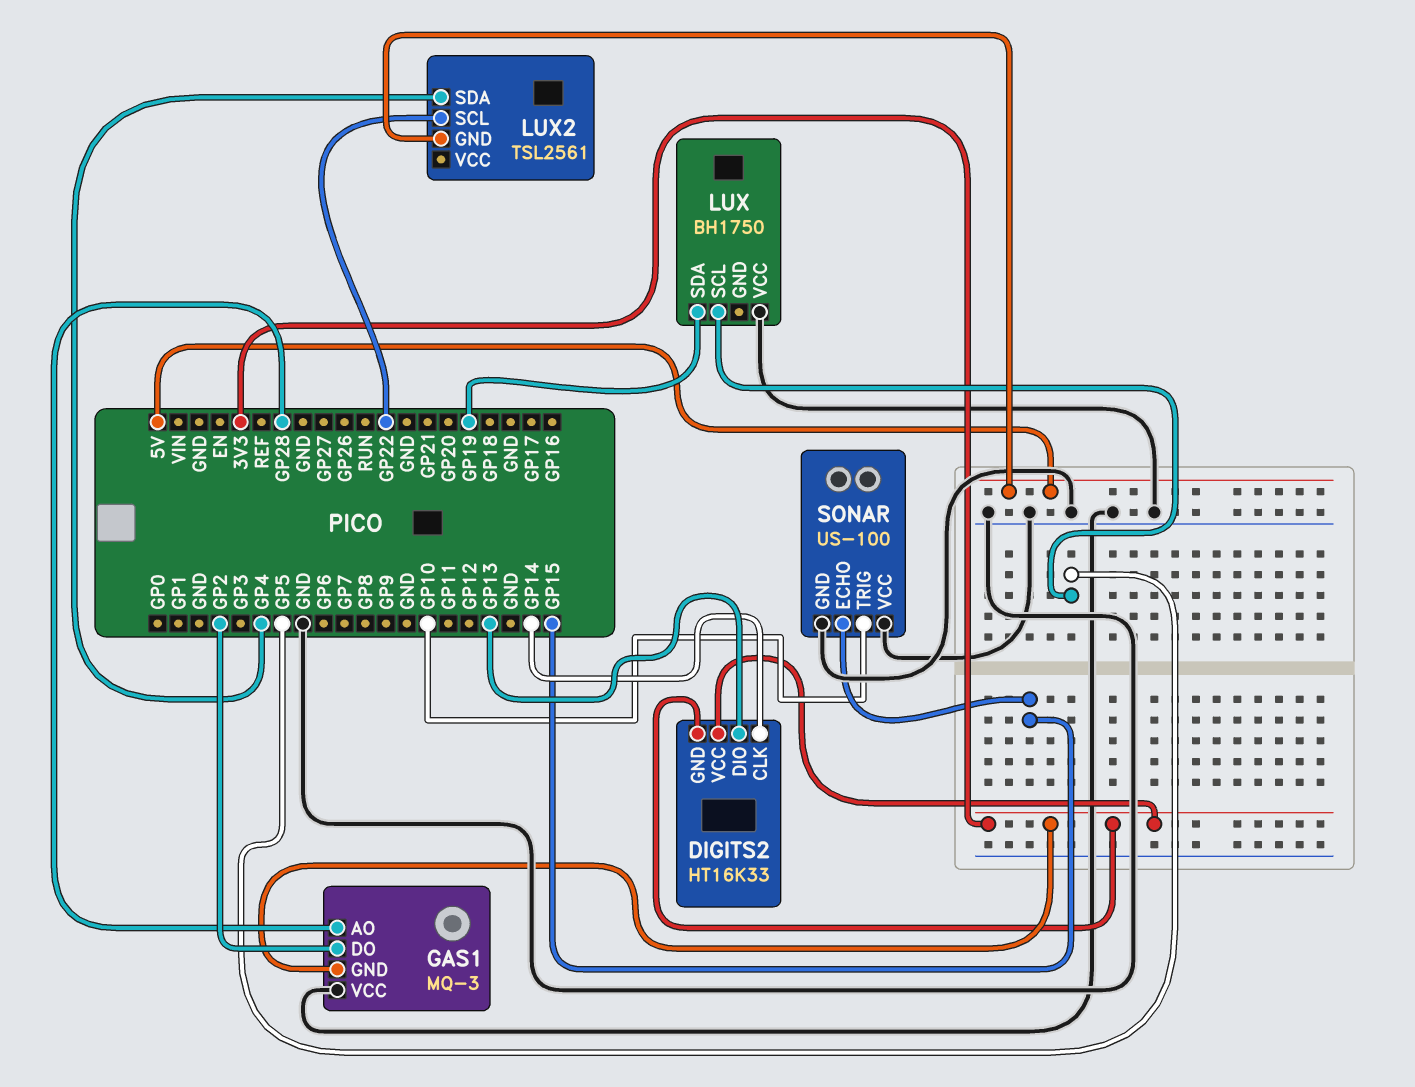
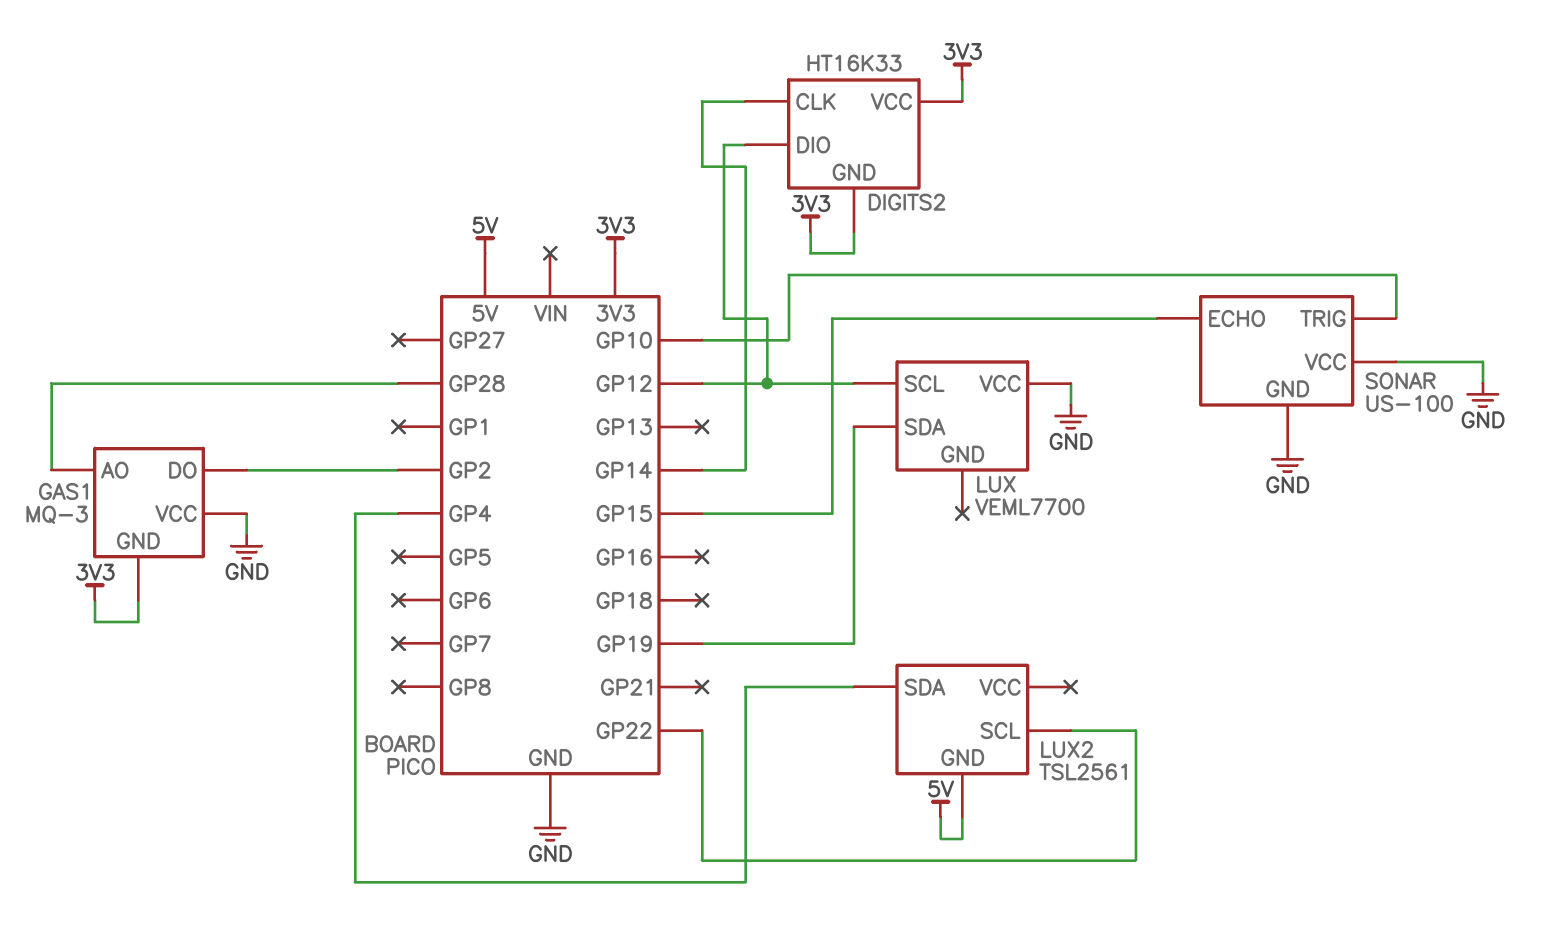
DIGITS2 pin DIO: GP13 -> GP12
LUX: BH1750 -> VEML7700
LUX pin SCL: GP5 -> GP12

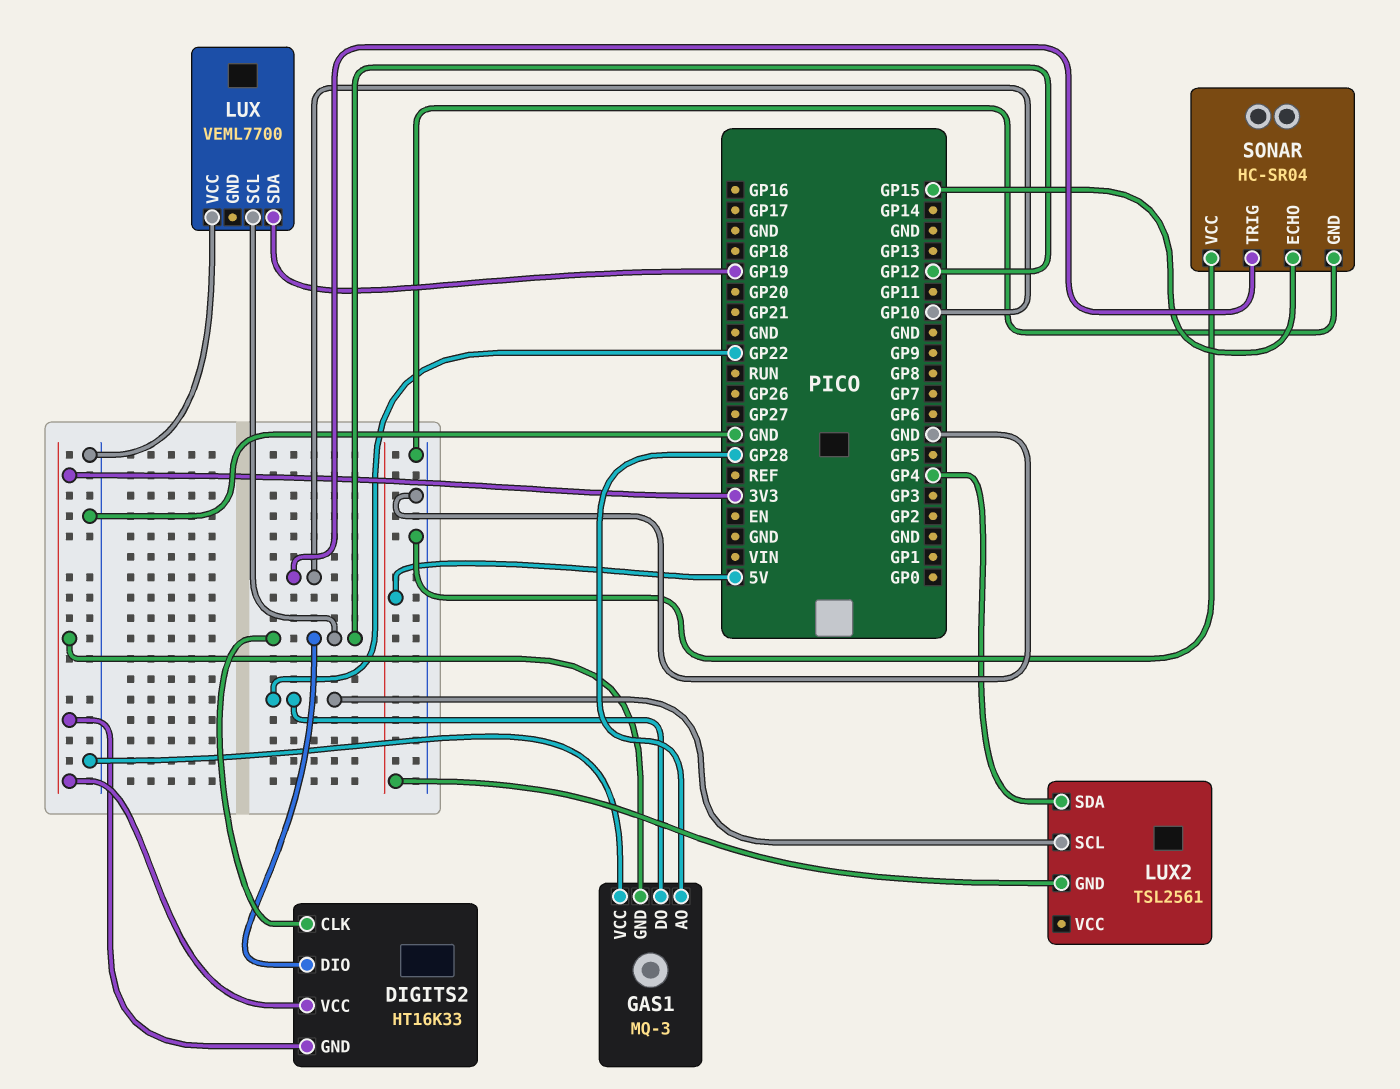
DIGITS2 pin CLK: GP14 -> GP12
GAS1 pin DO: GP2 -> GP22
SONAR: US-100 -> HC-SR04

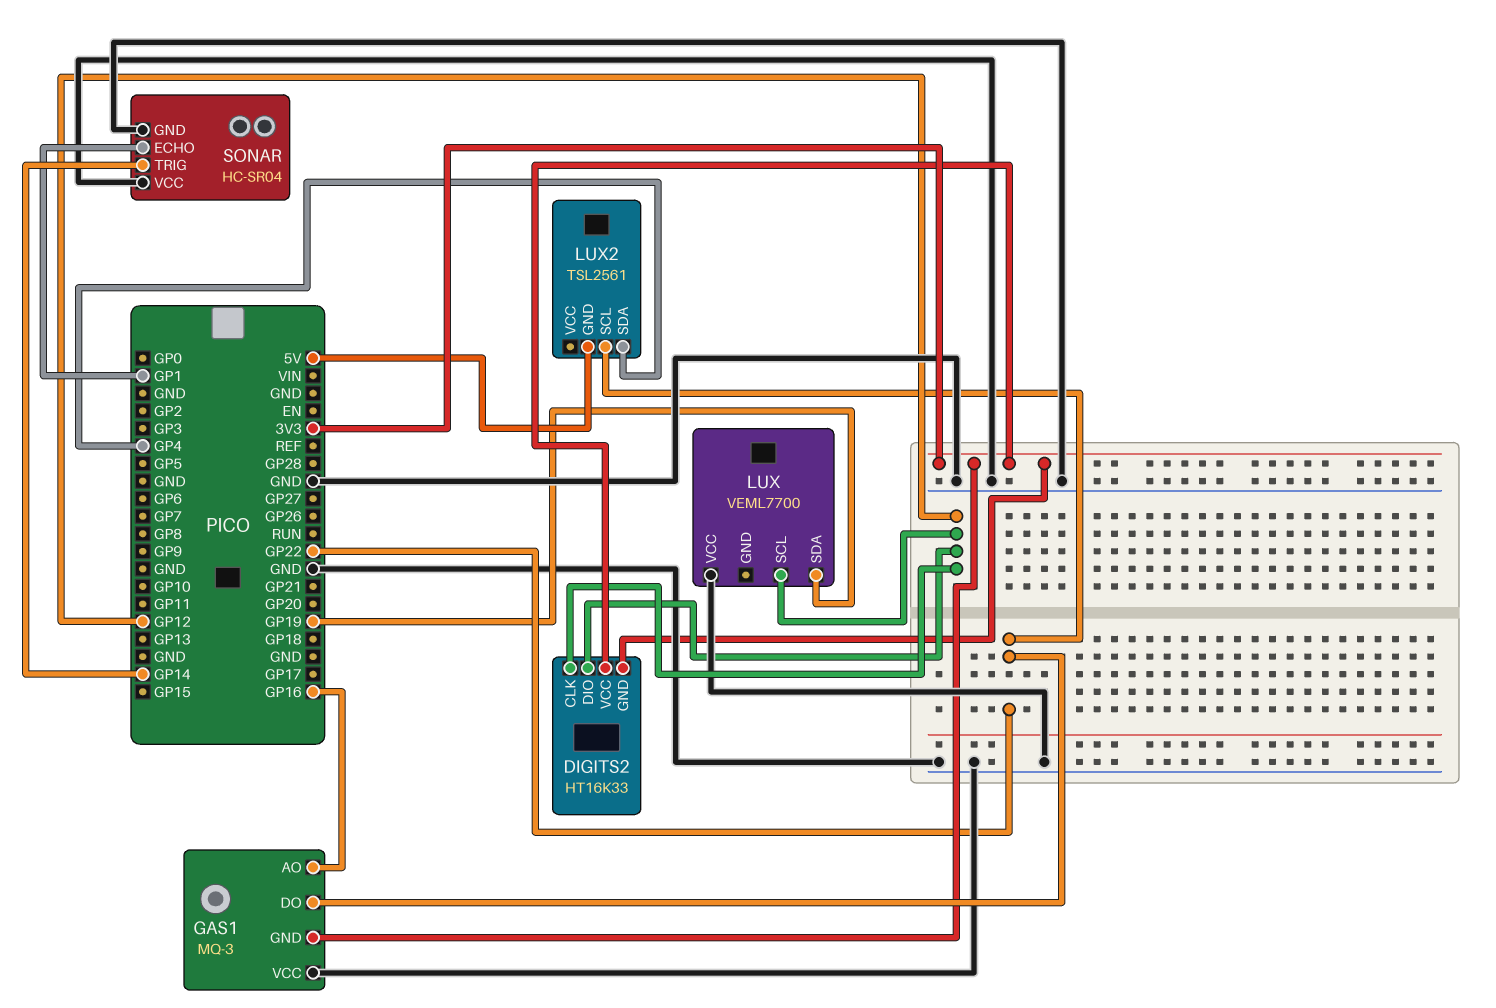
GAS1 pin AO: GP28 -> GP16
SONAR pin ECHO: GP15 -> GP1
SONAR pin TRIG: GP10 -> GP14

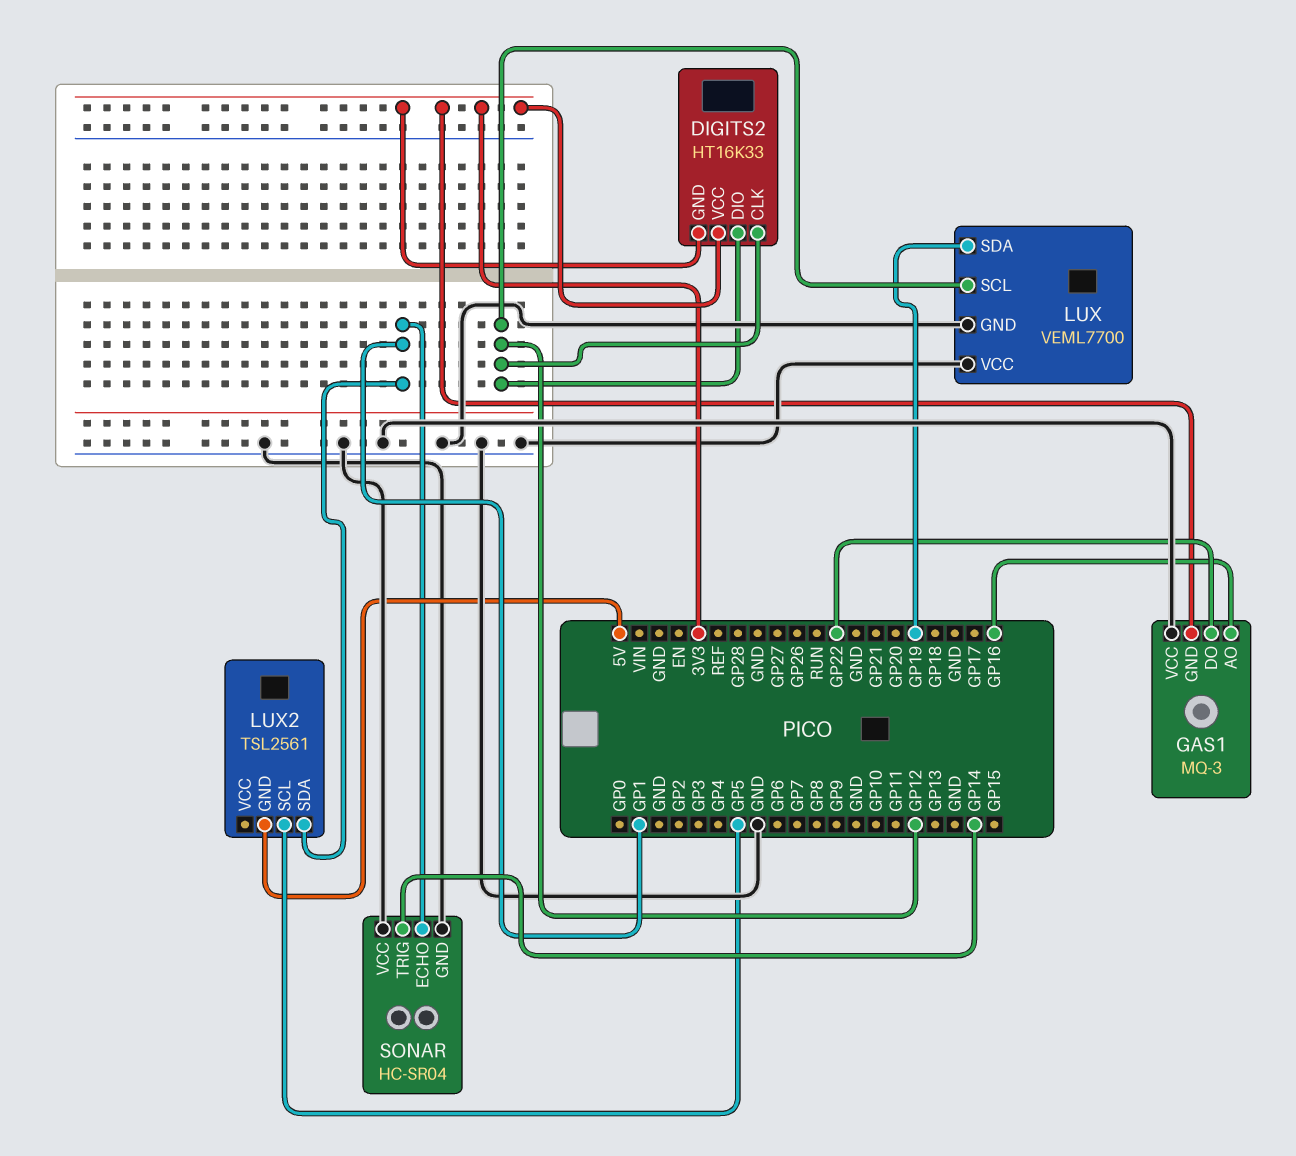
LUX pin GND: none -> GND
LUX2 pin SCL: GP22 -> GP5
LUX2 pin SDA: GP4 -> GP1

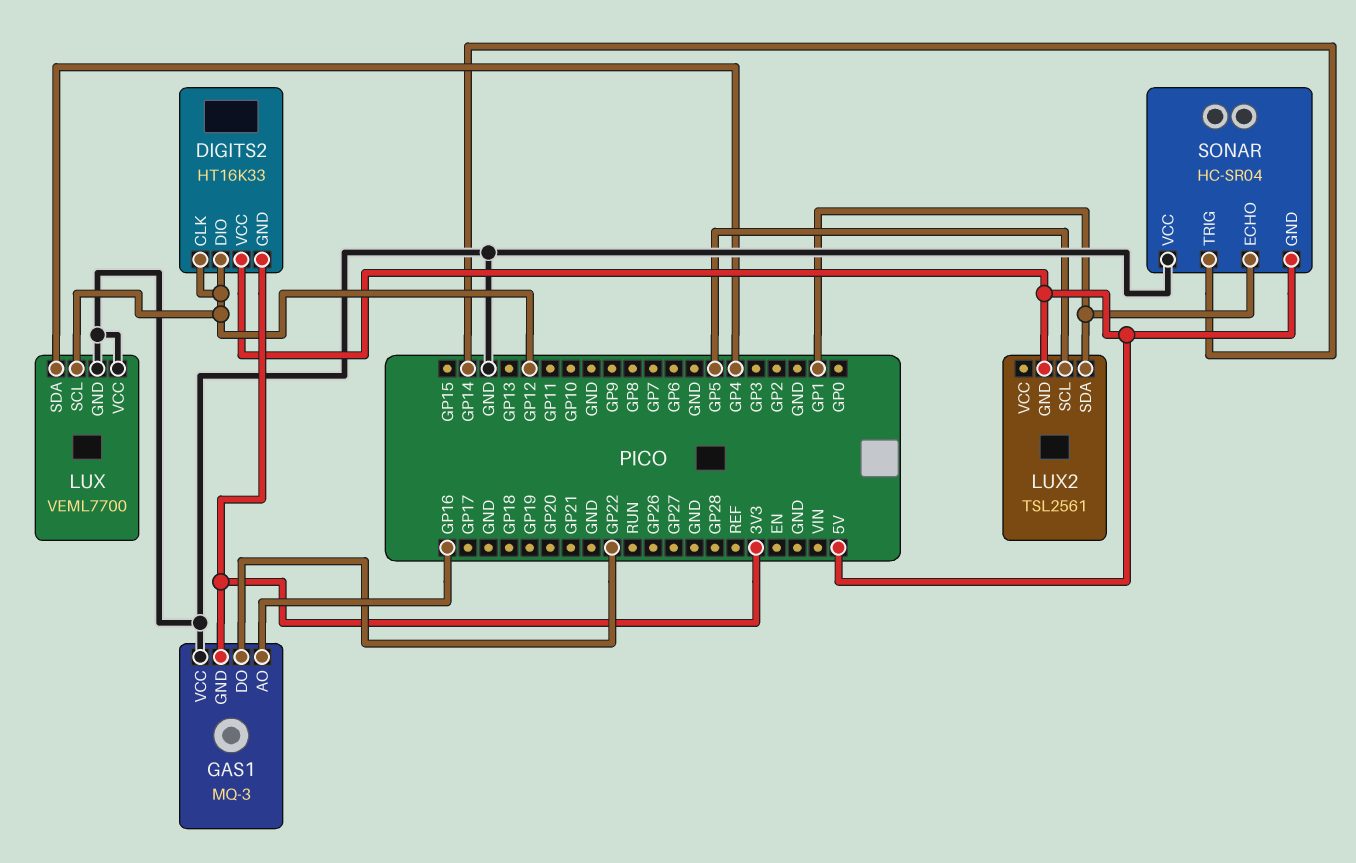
DIGITS2 pin VCC: 3V3 -> 5V
LUX pin SDA: GP19 -> GP4
SONAR pin GND: GND -> 5V

